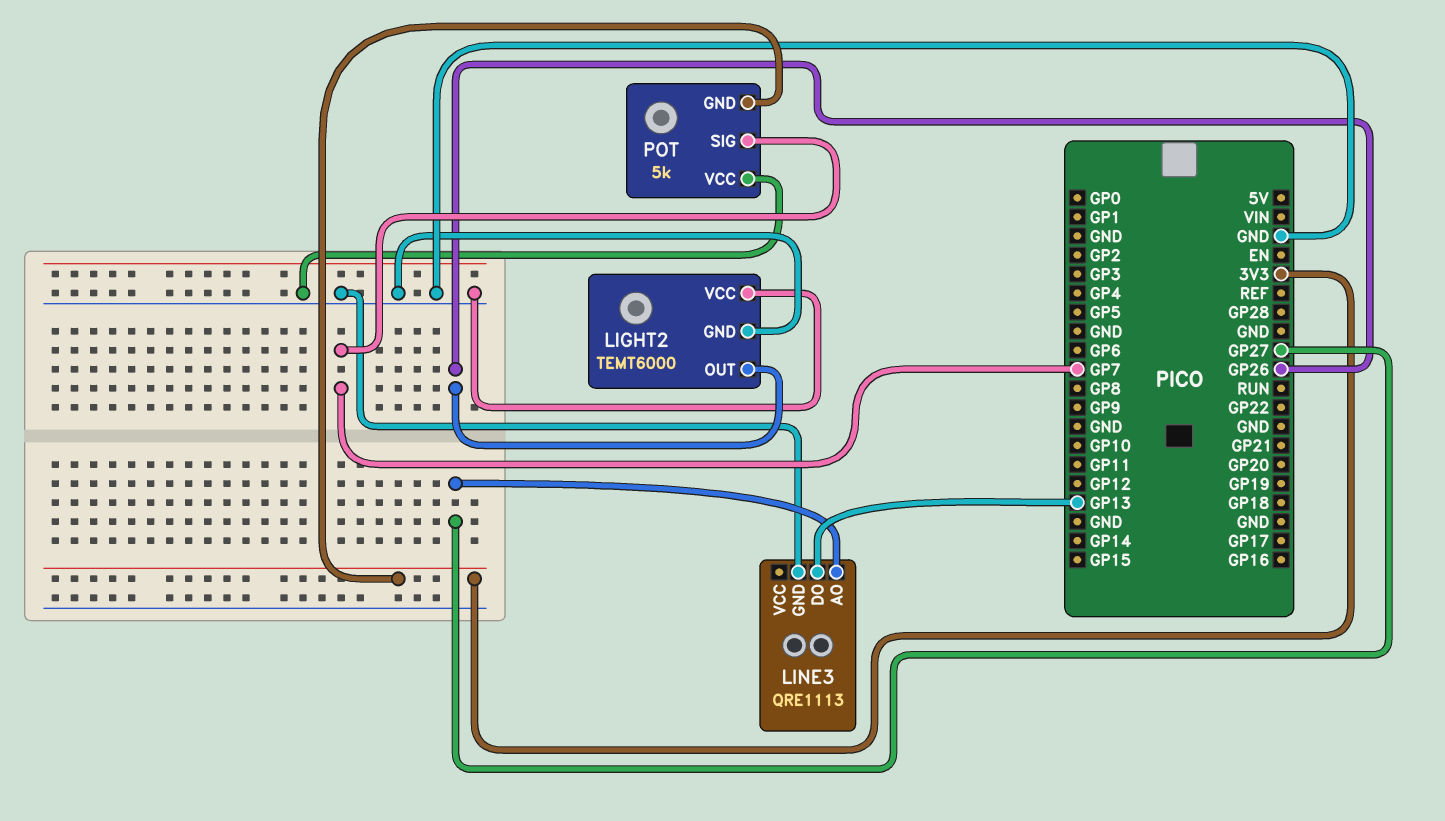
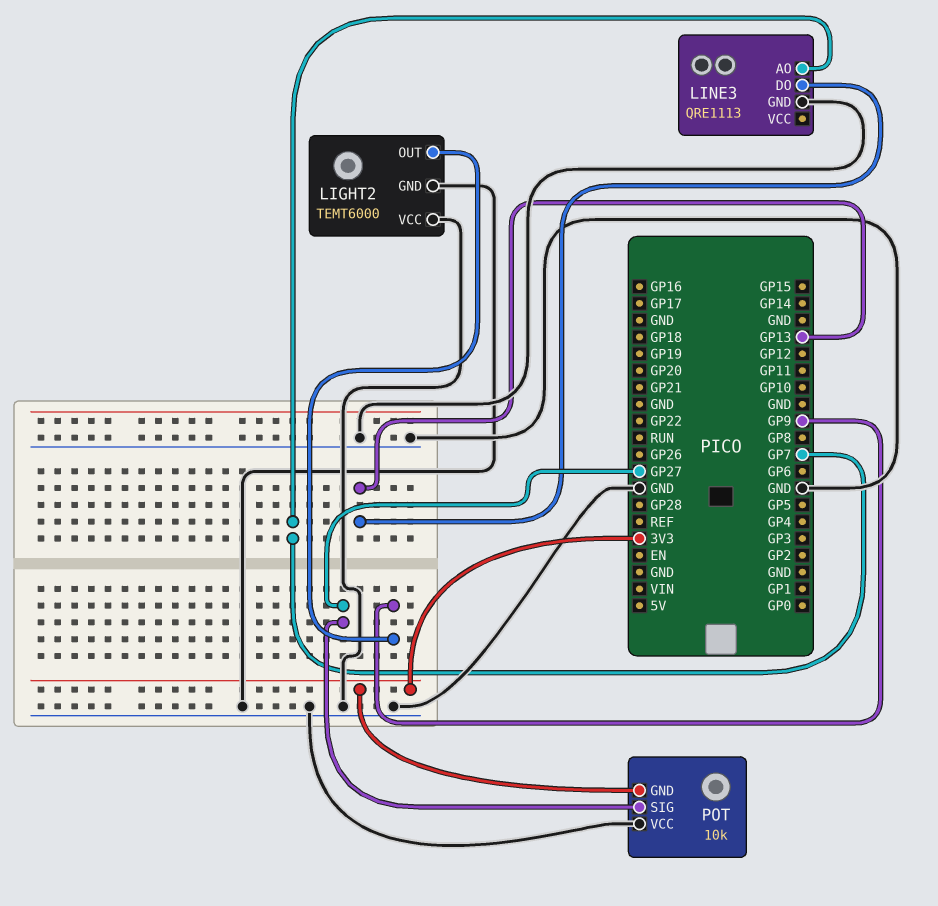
LIGHT2 pin OUT: GP26 -> GP9
LINE3 pin AO: GP27 -> GP7
POT: 5k -> 10k
POT pin SIG: GP7 -> GP27

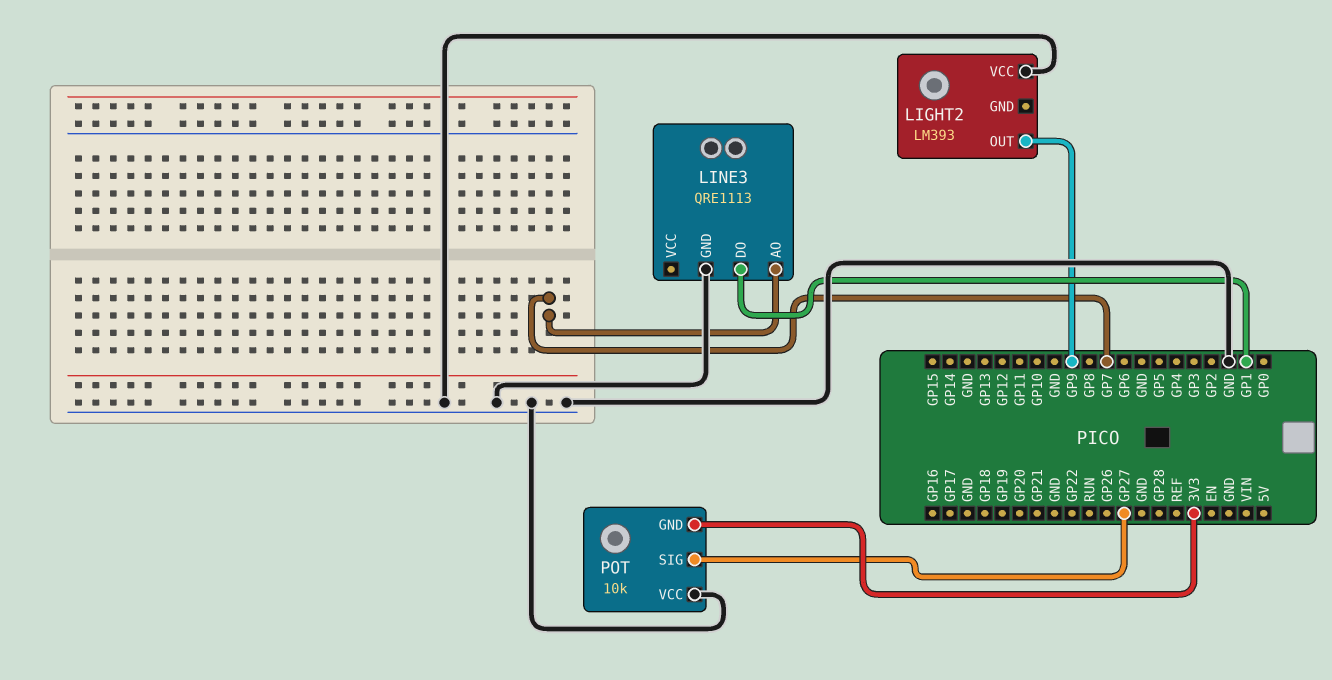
LIGHT2: TEMT6000 -> LM393
LIGHT2 pin GND: GND -> none
LINE3 pin DO: GP13 -> GP1

